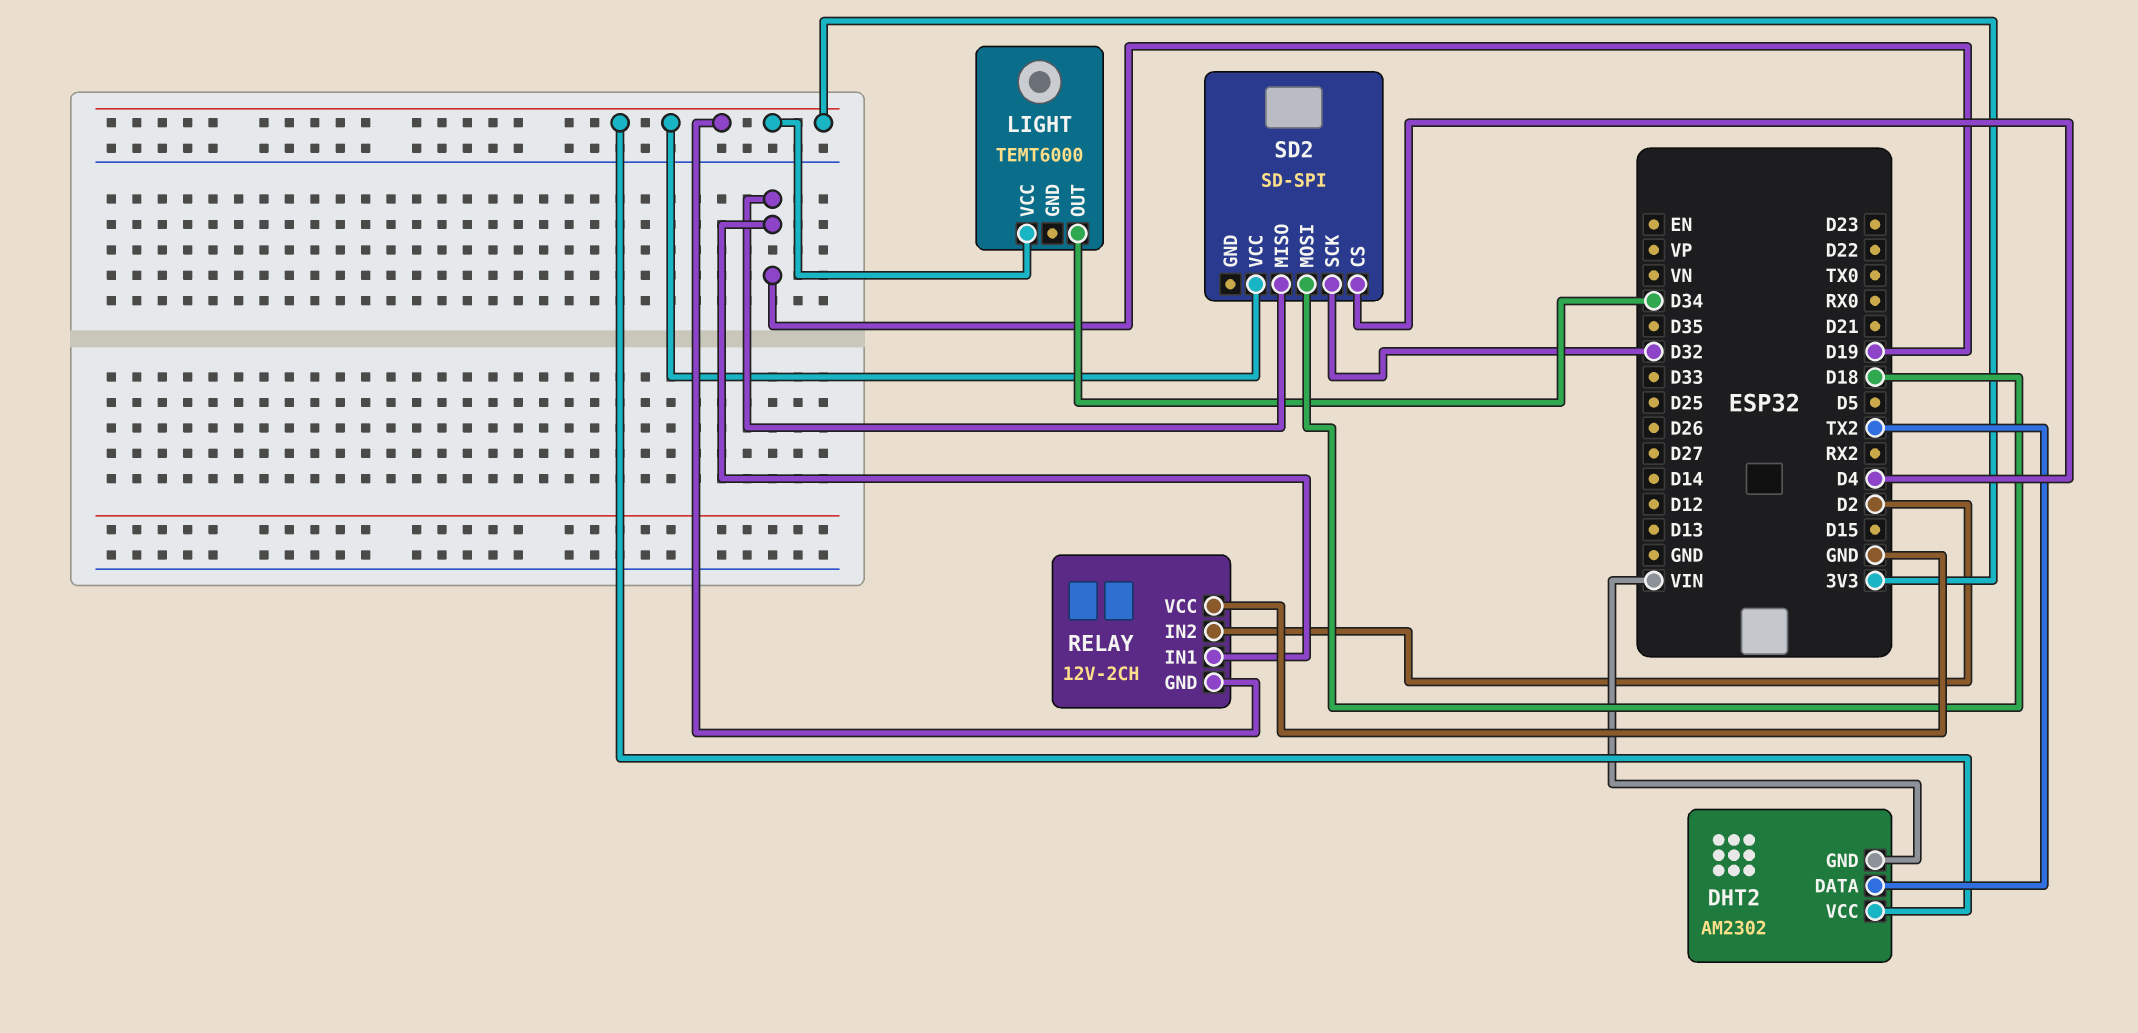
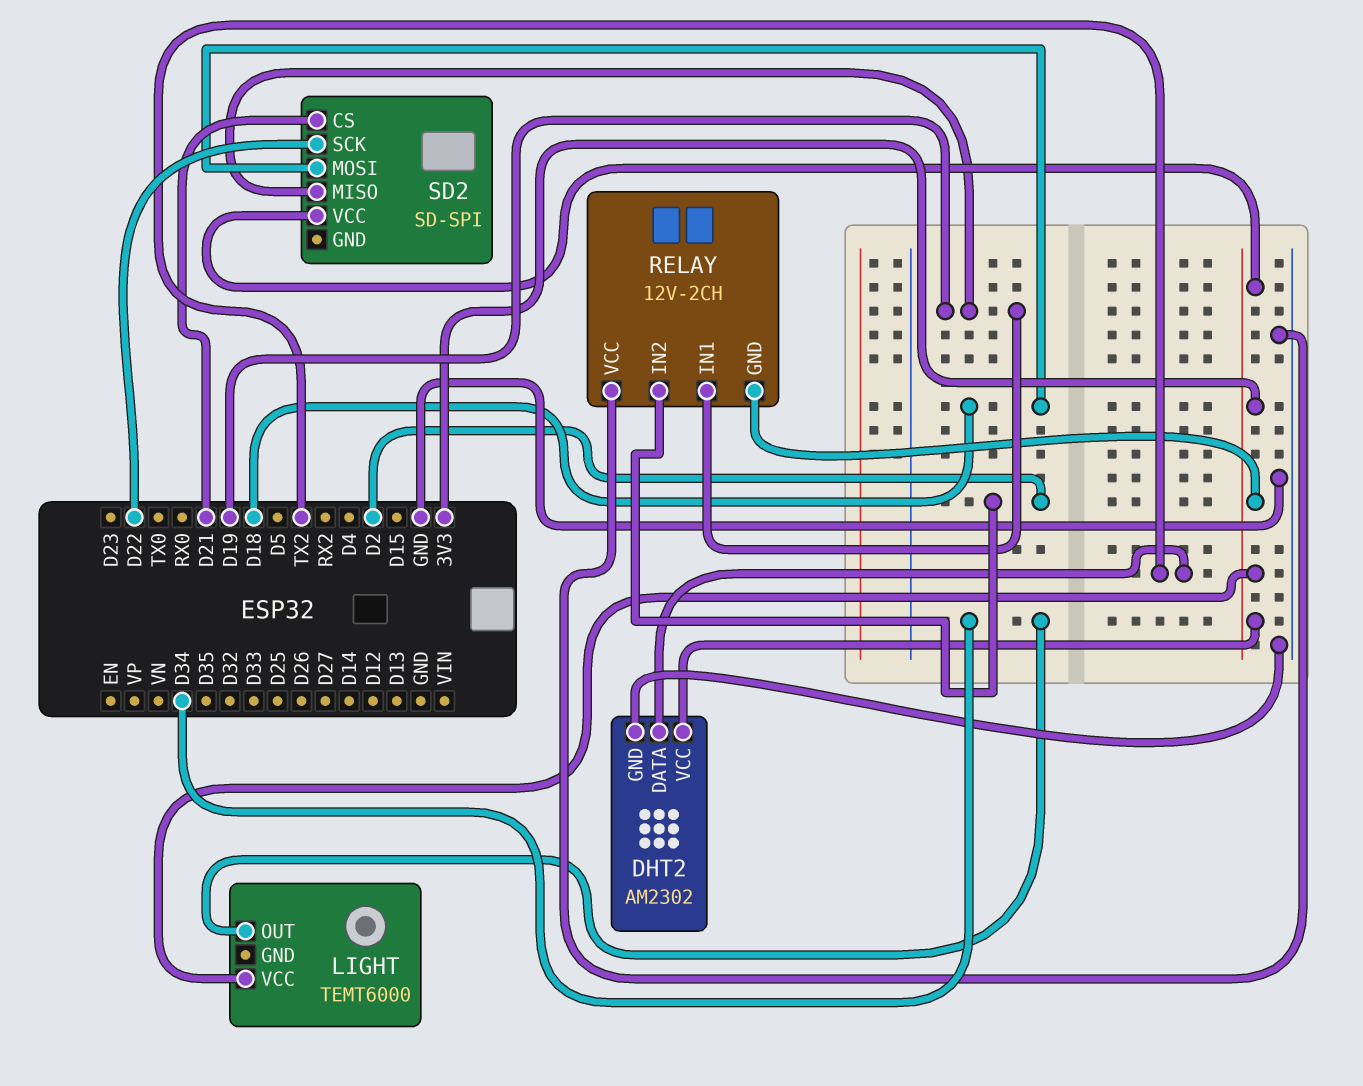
DHT2 pin GND: VIN -> GND
SD2 pin CS: D4 -> D21
SD2 pin SCK: D32 -> D22

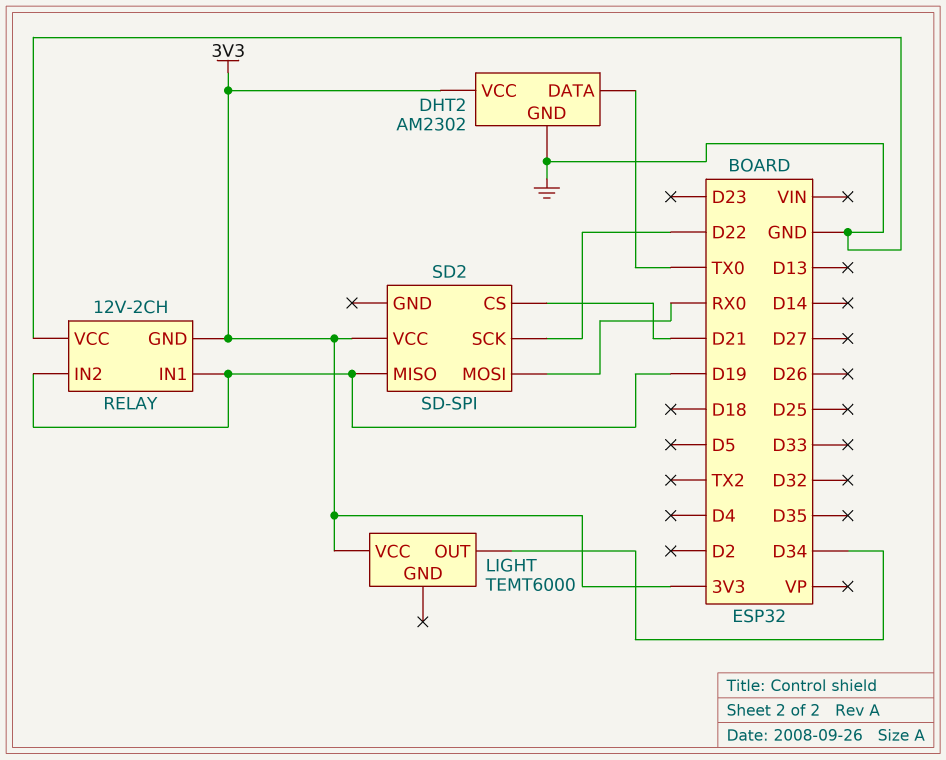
DHT2 pin DATA: TX2 -> TX0
RELAY pin IN2: D2 -> D19
SD2 pin MOSI: D18 -> RX0

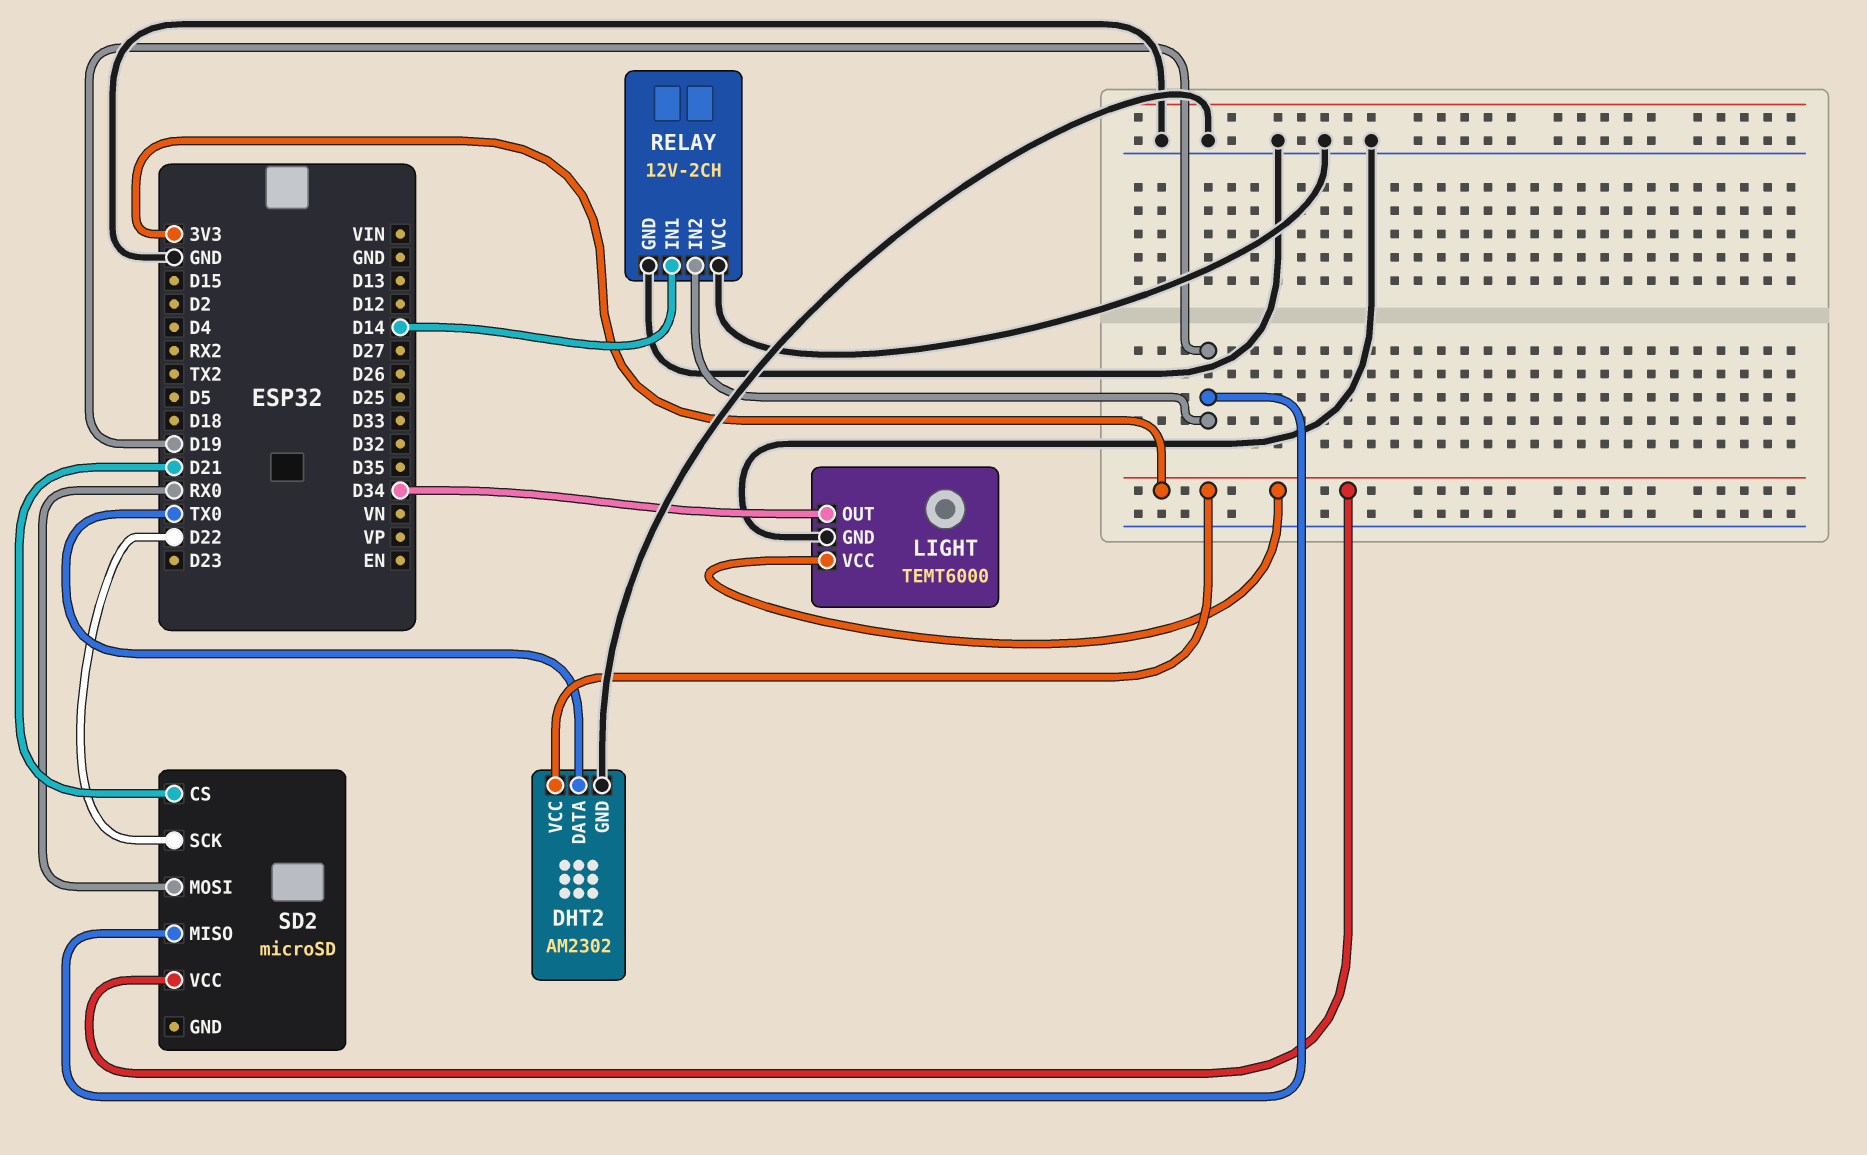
LIGHT pin GND: none -> GND
RELAY pin GND: 3V3 -> GND
RELAY pin IN1: D19 -> D14
SD2: SD-SPI -> microSD

